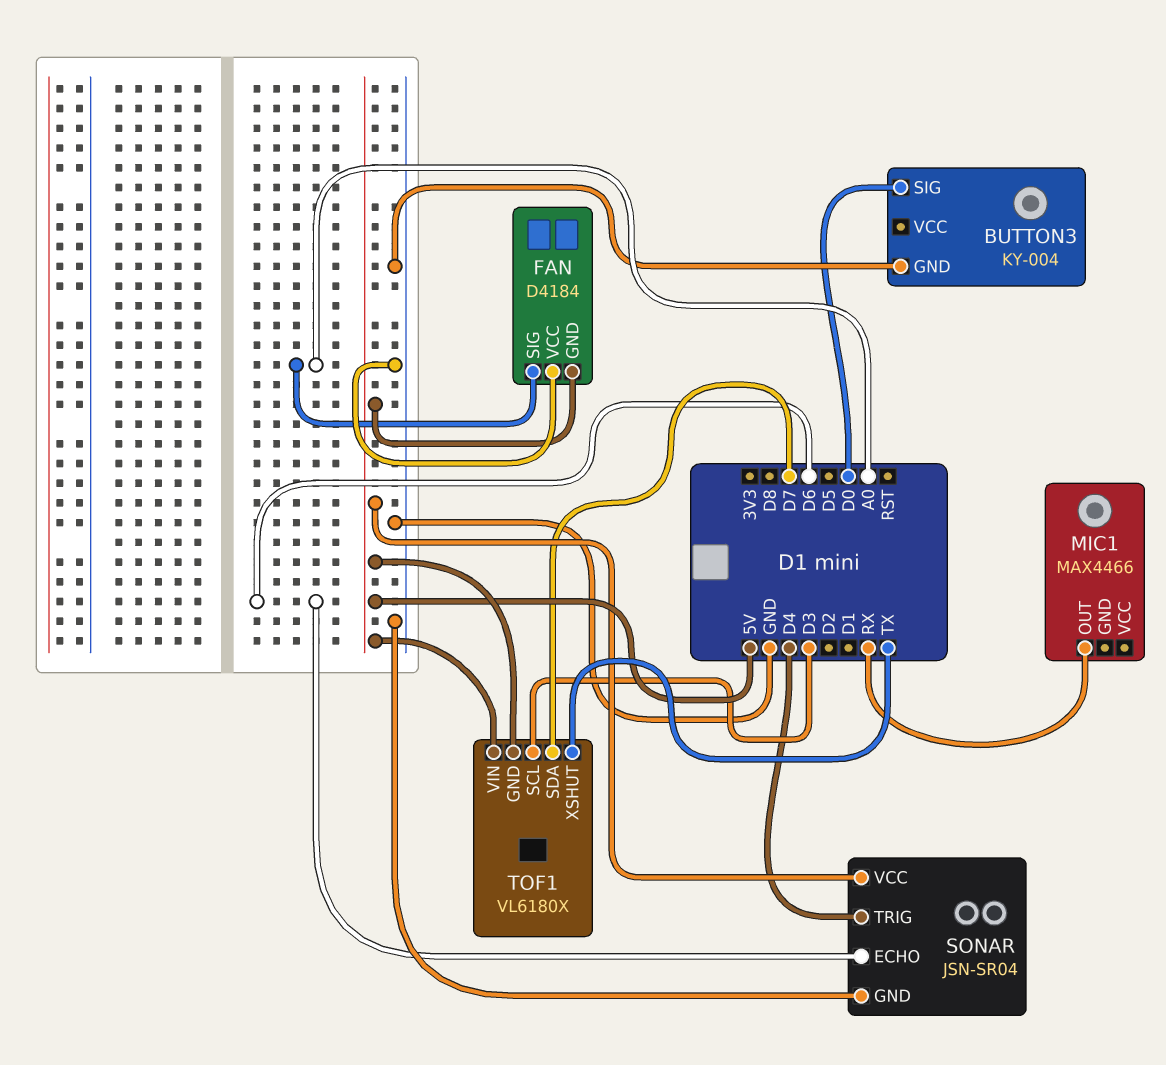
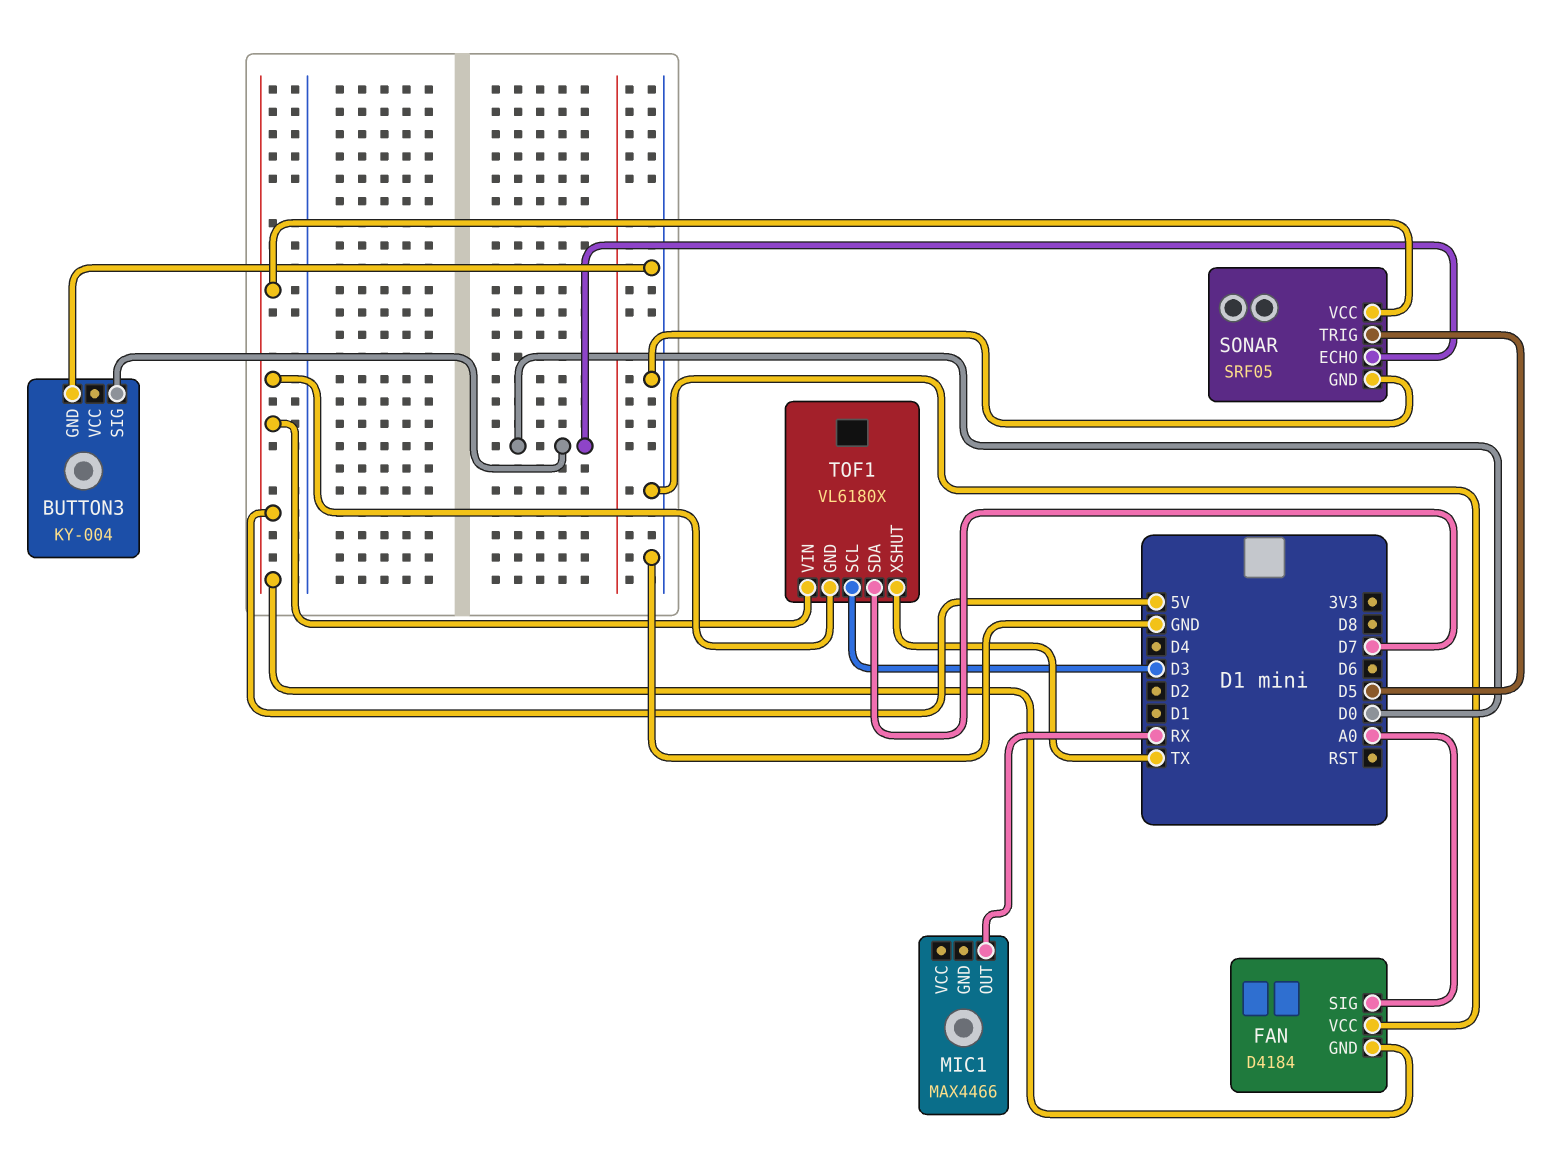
SONAR: JSN-SR04 -> SRF05
SONAR pin ECHO: D6 -> D0
SONAR pin TRIG: D4 -> D5

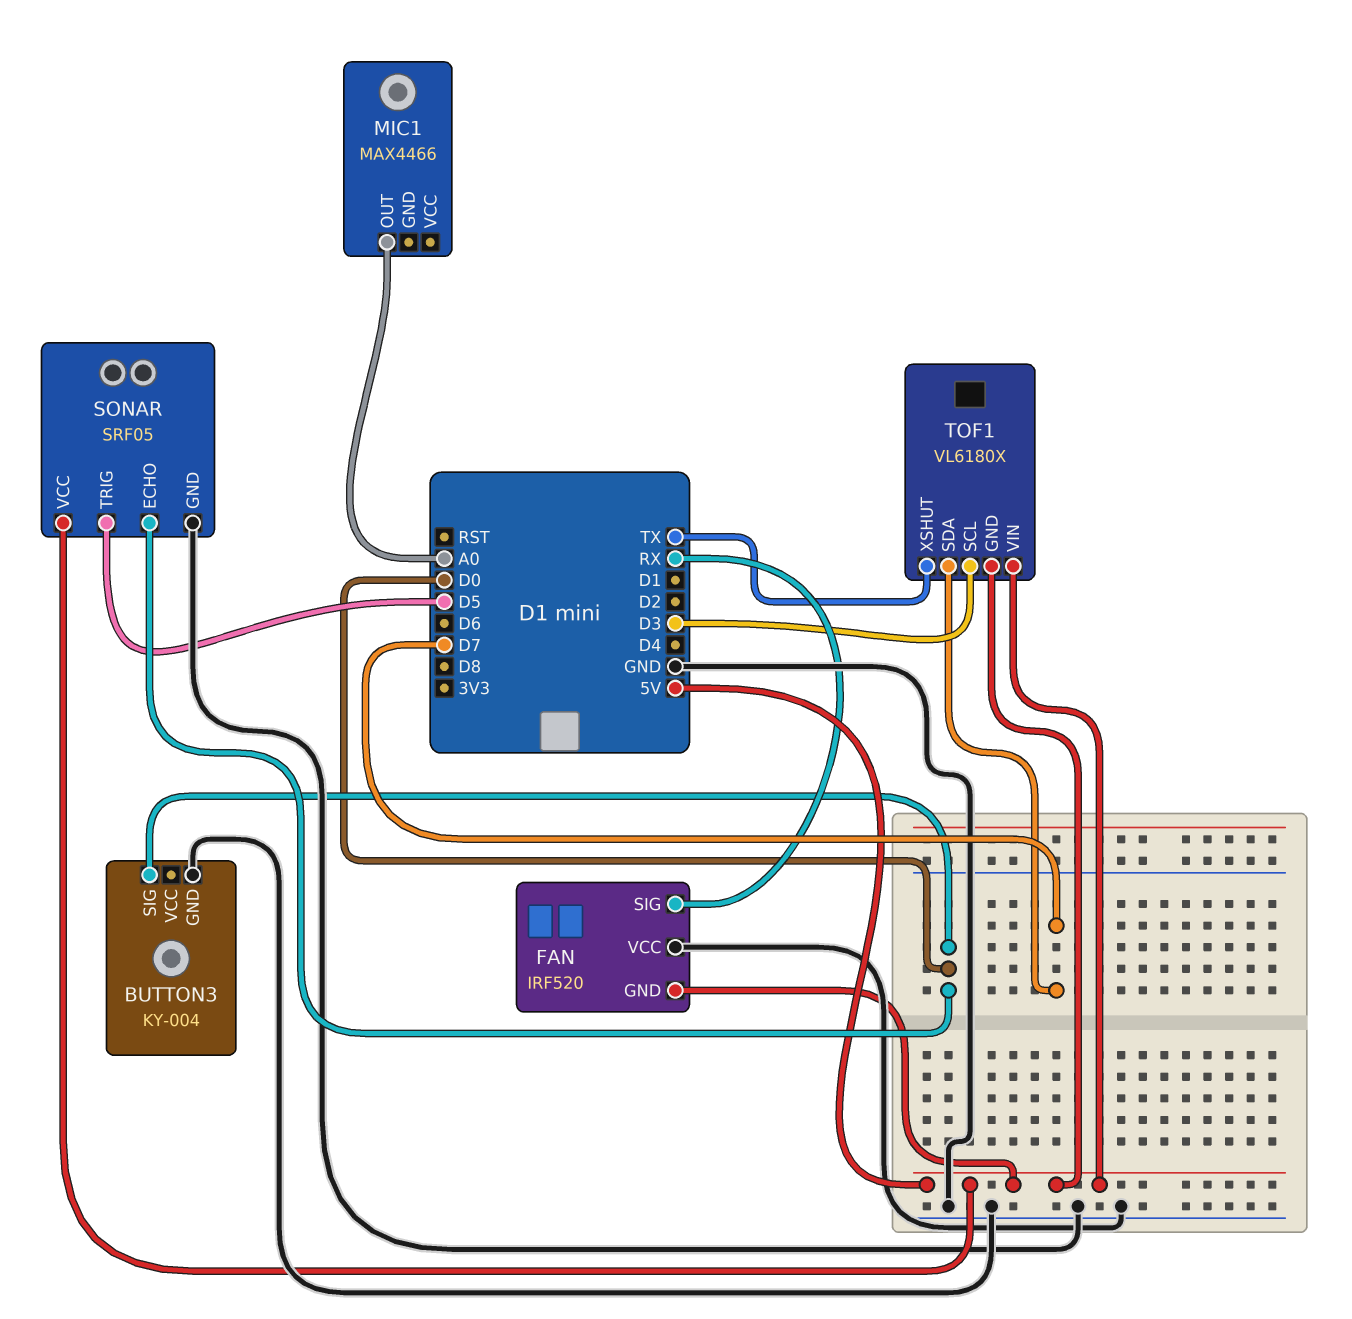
FAN: D4184 -> IRF520
FAN pin SIG: A0 -> RX
MIC1 pin OUT: RX -> A0

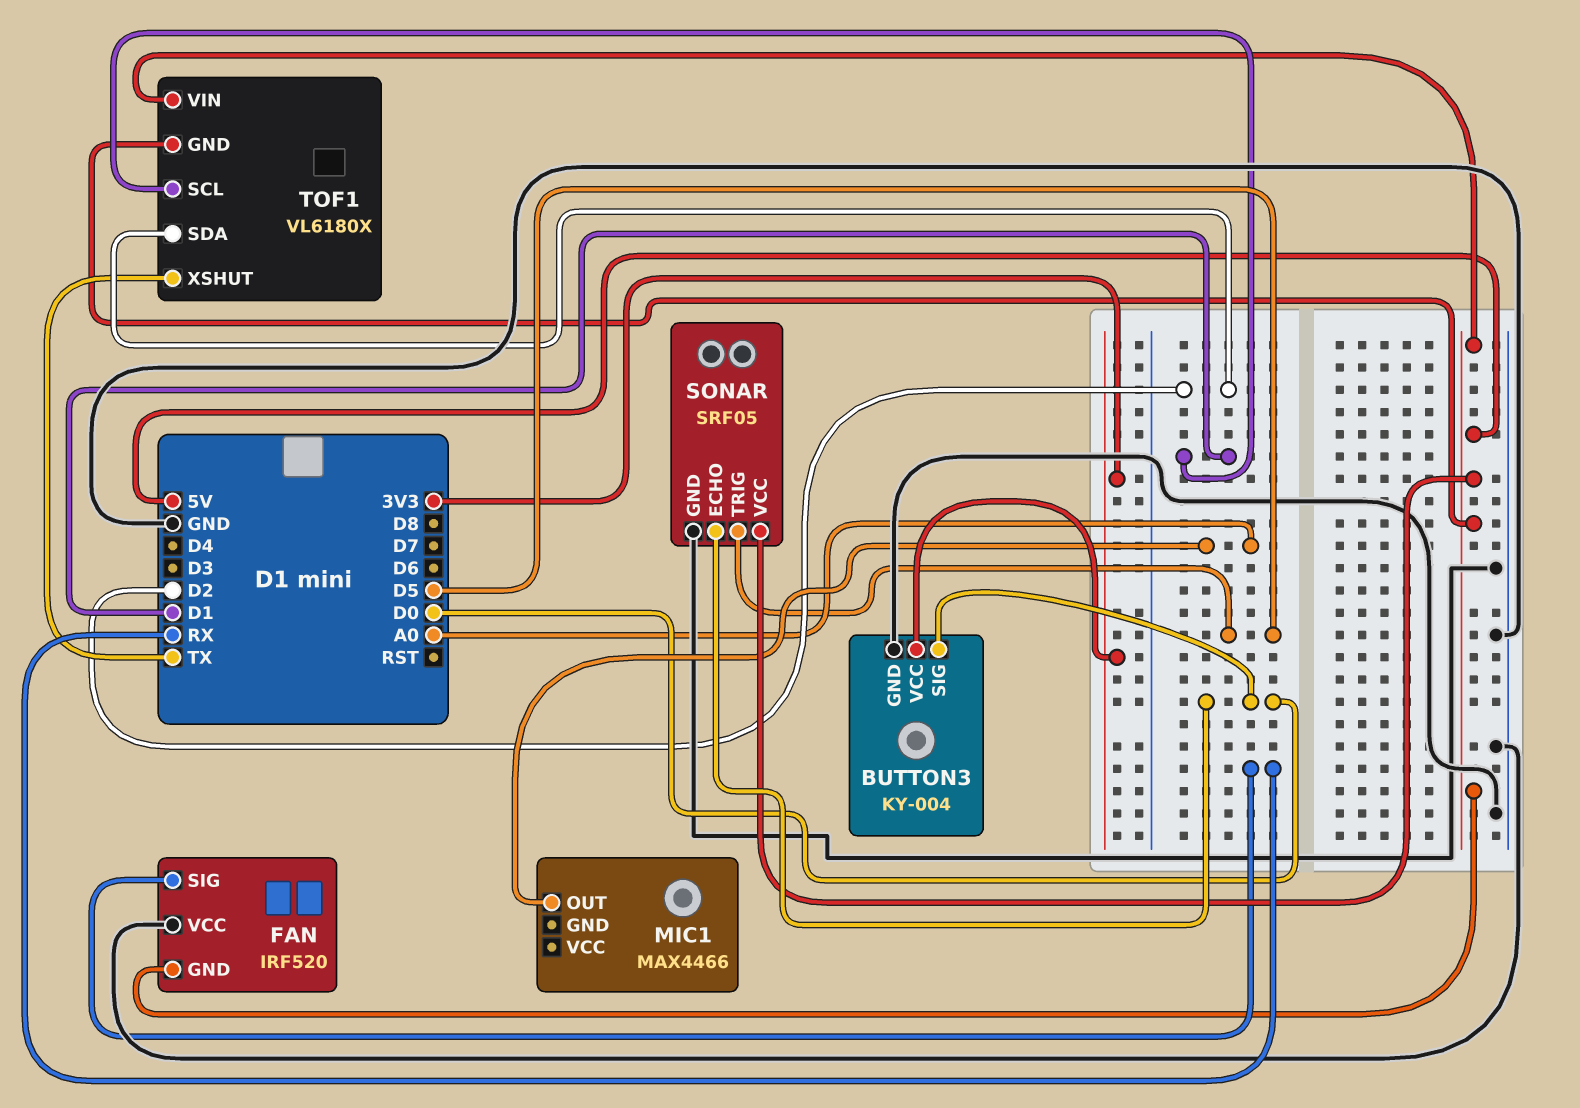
BUTTON3 pin VCC: none -> 3V3
TOF1 pin SCL: D3 -> D1
TOF1 pin SDA: D7 -> D2

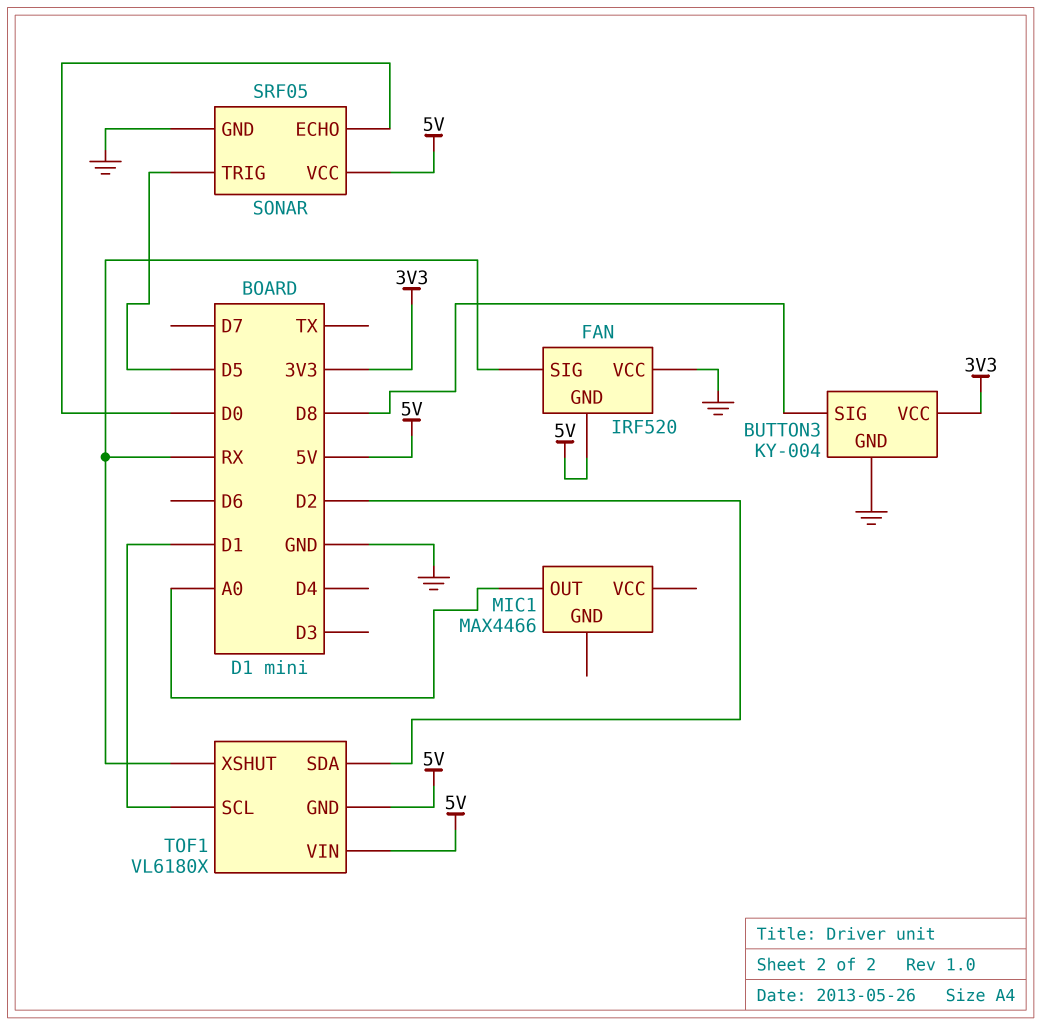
BUTTON3 pin SIG: D0 -> D8
TOF1 pin XSHUT: TX -> RX

